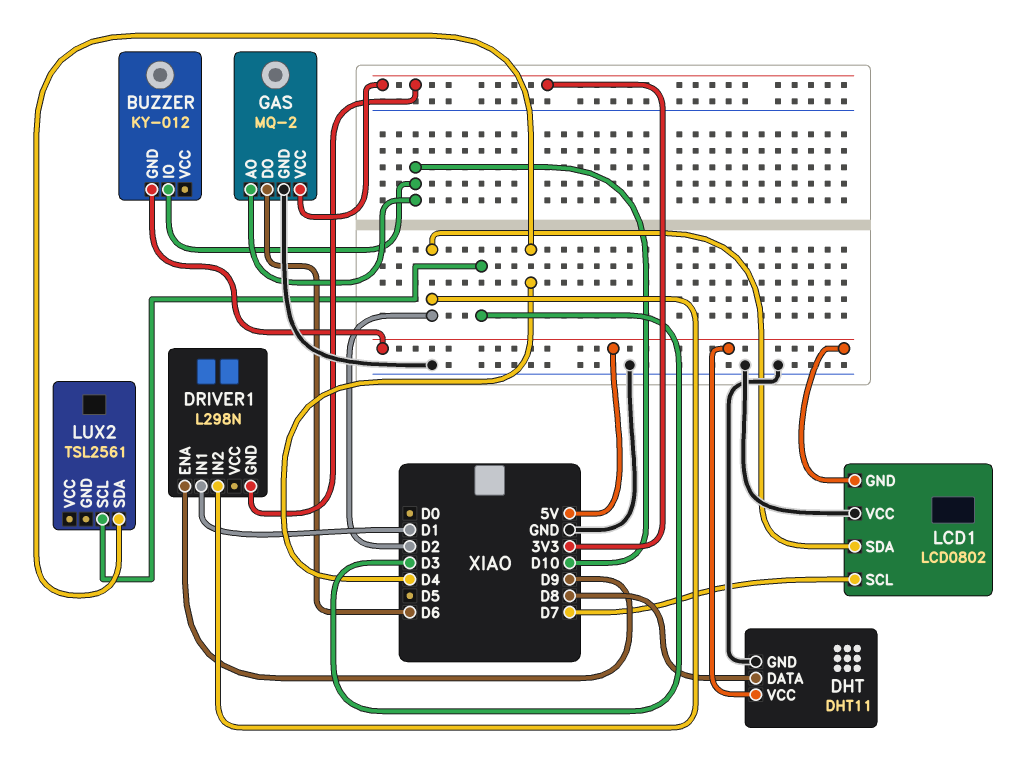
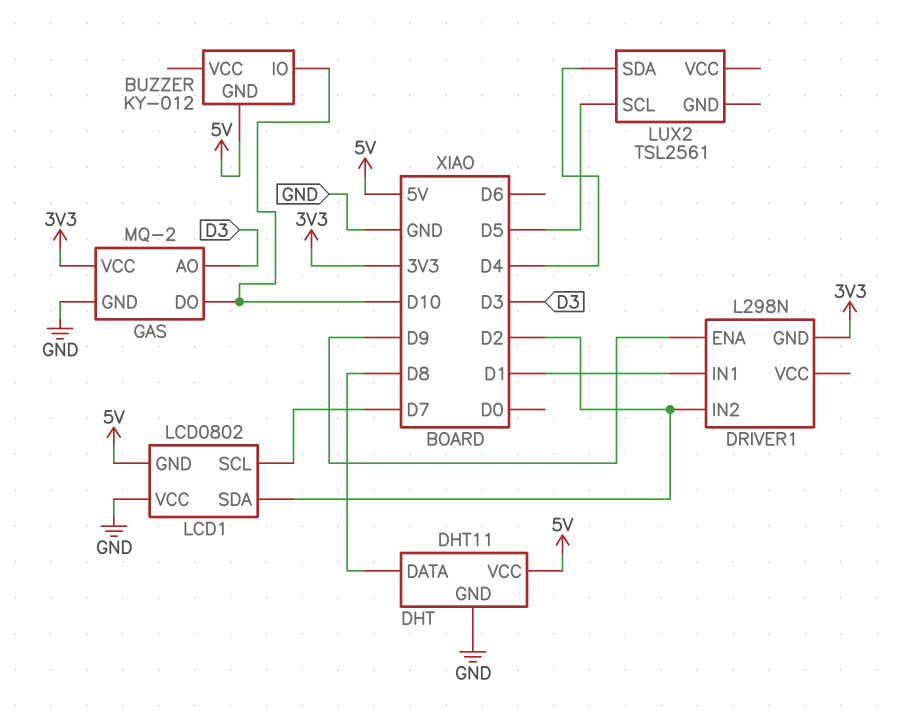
GAS pin AO: D10 -> D3
GAS pin DO: D6 -> D10
LUX2 pin SCL: D3 -> D5

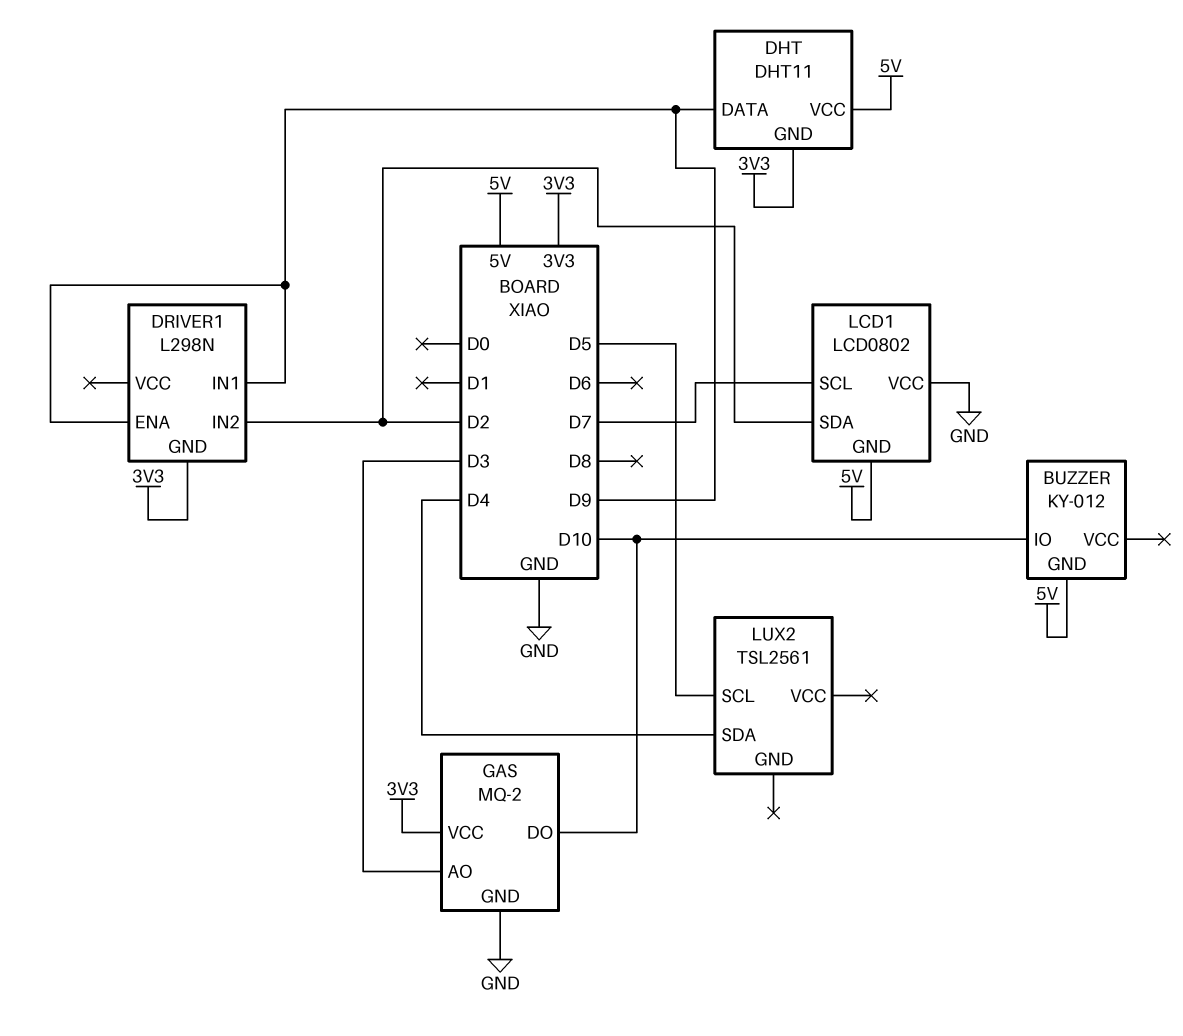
DHT pin DATA: D8 -> D9
DHT pin GND: GND -> 3V3
DRIVER1 pin IN1: D1 -> D9

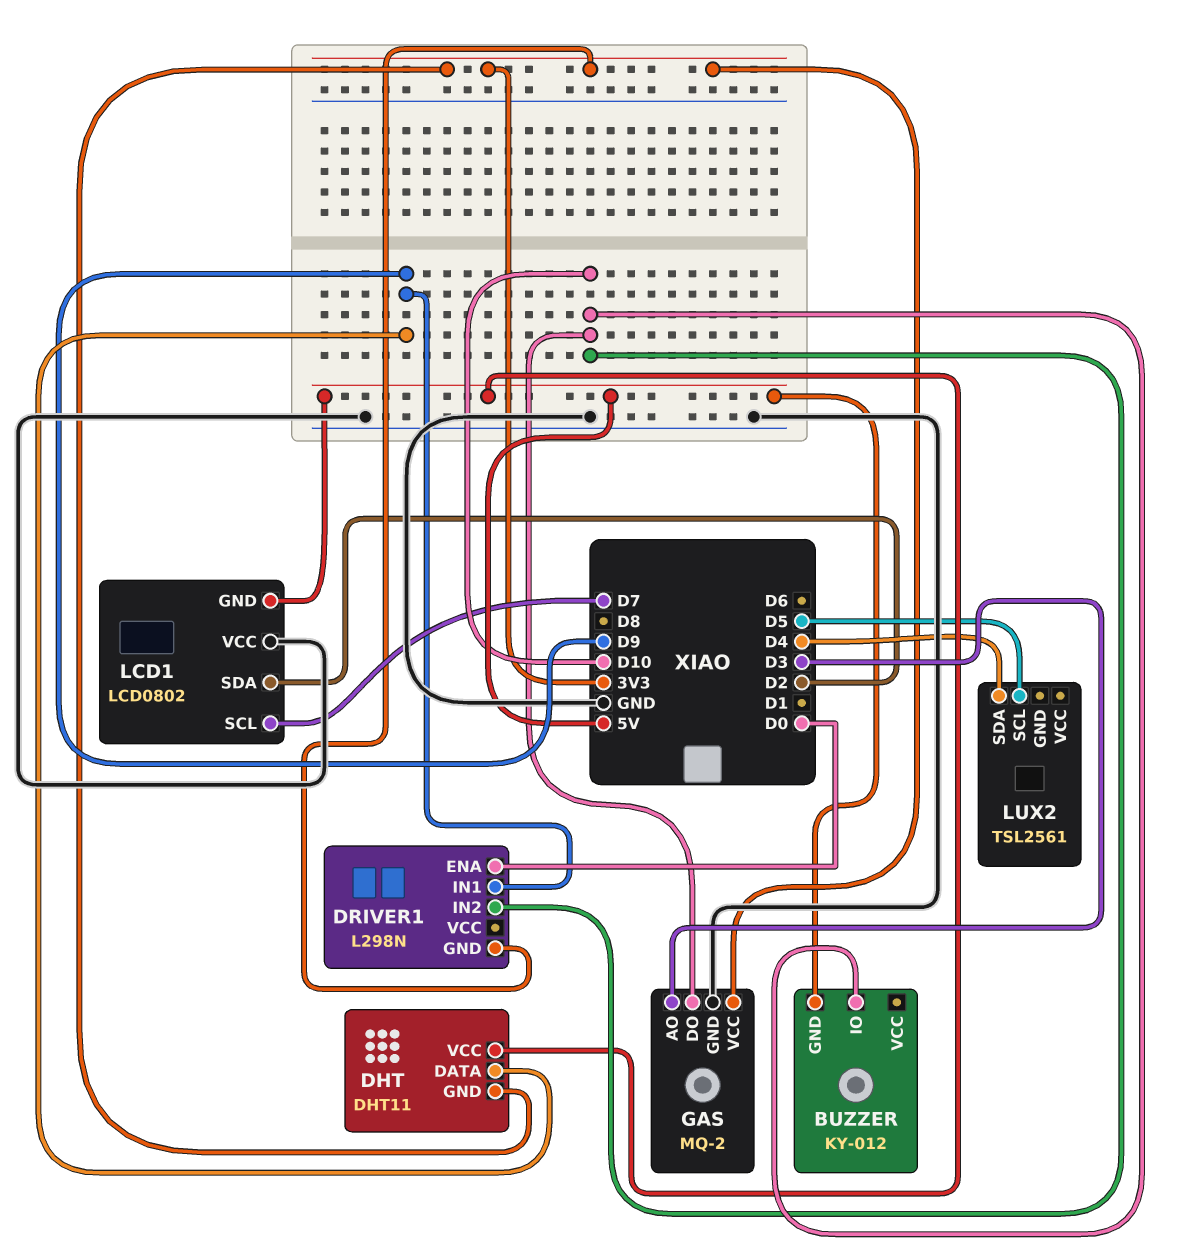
DRIVER1 pin ENA: D9 -> D0
DRIVER1 pin IN2: D2 -> D10

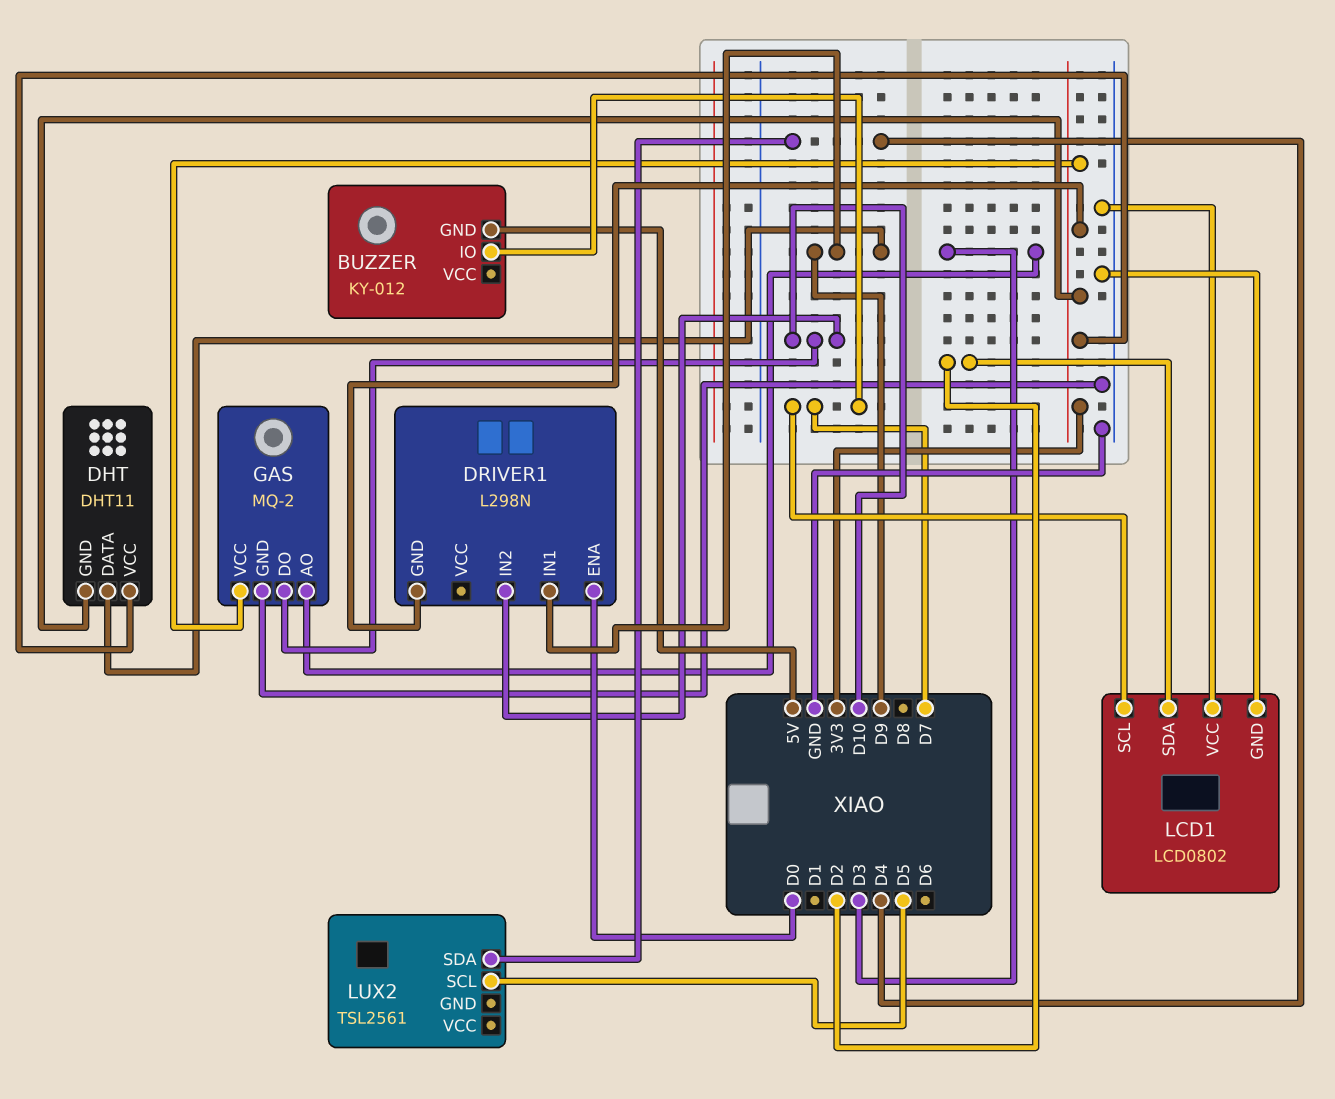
BUZZER pin IO: D10 -> D7
DHT pin VCC: 5V -> 3V3
LCD1 pin GND: 5V -> GND

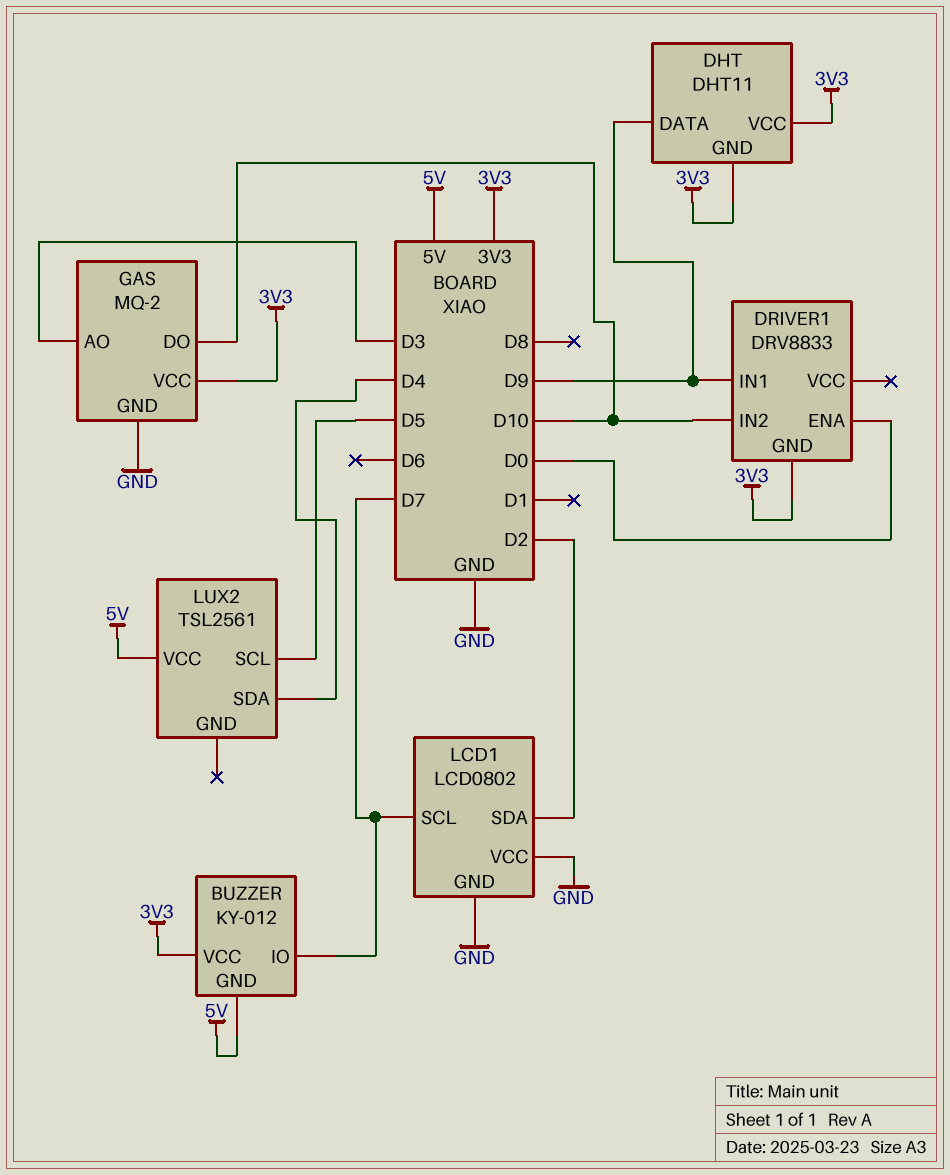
BUZZER pin VCC: none -> 3V3
DRIVER1: L298N -> DRV8833
LUX2 pin VCC: none -> 5V

